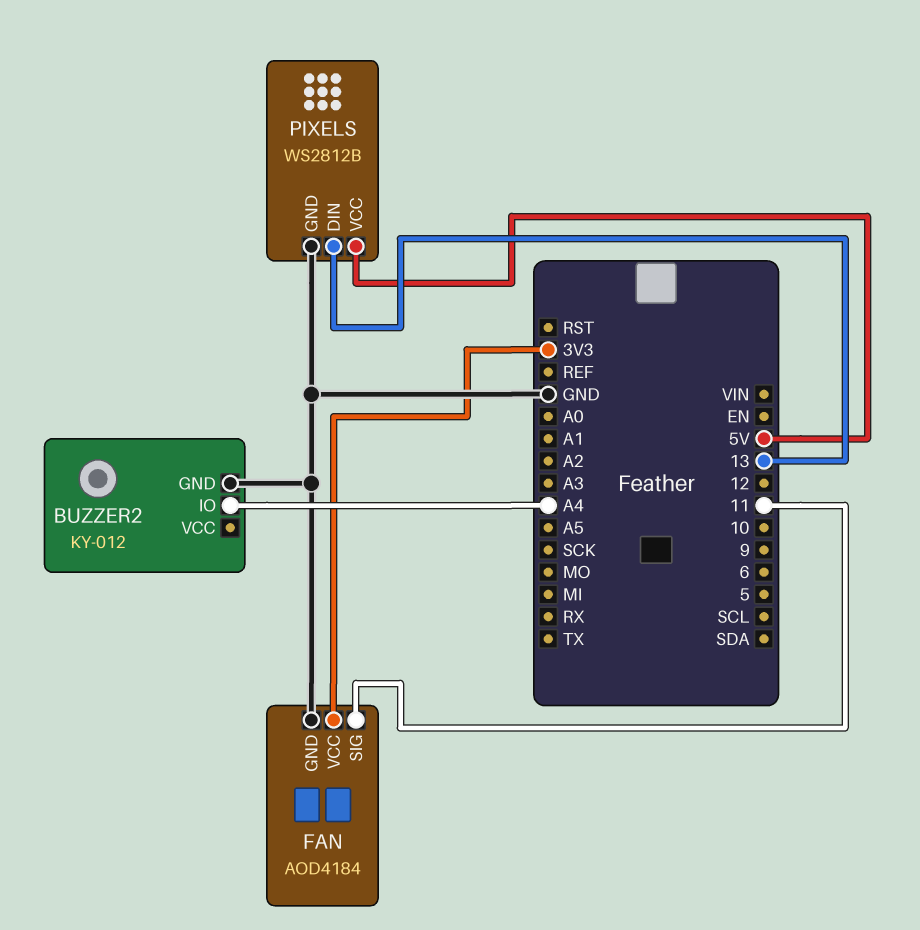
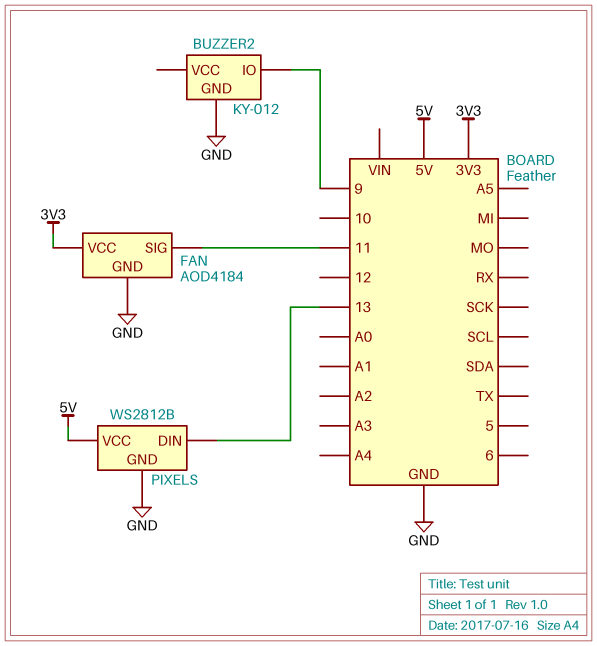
BUZZER2 pin IO: A4 -> 9

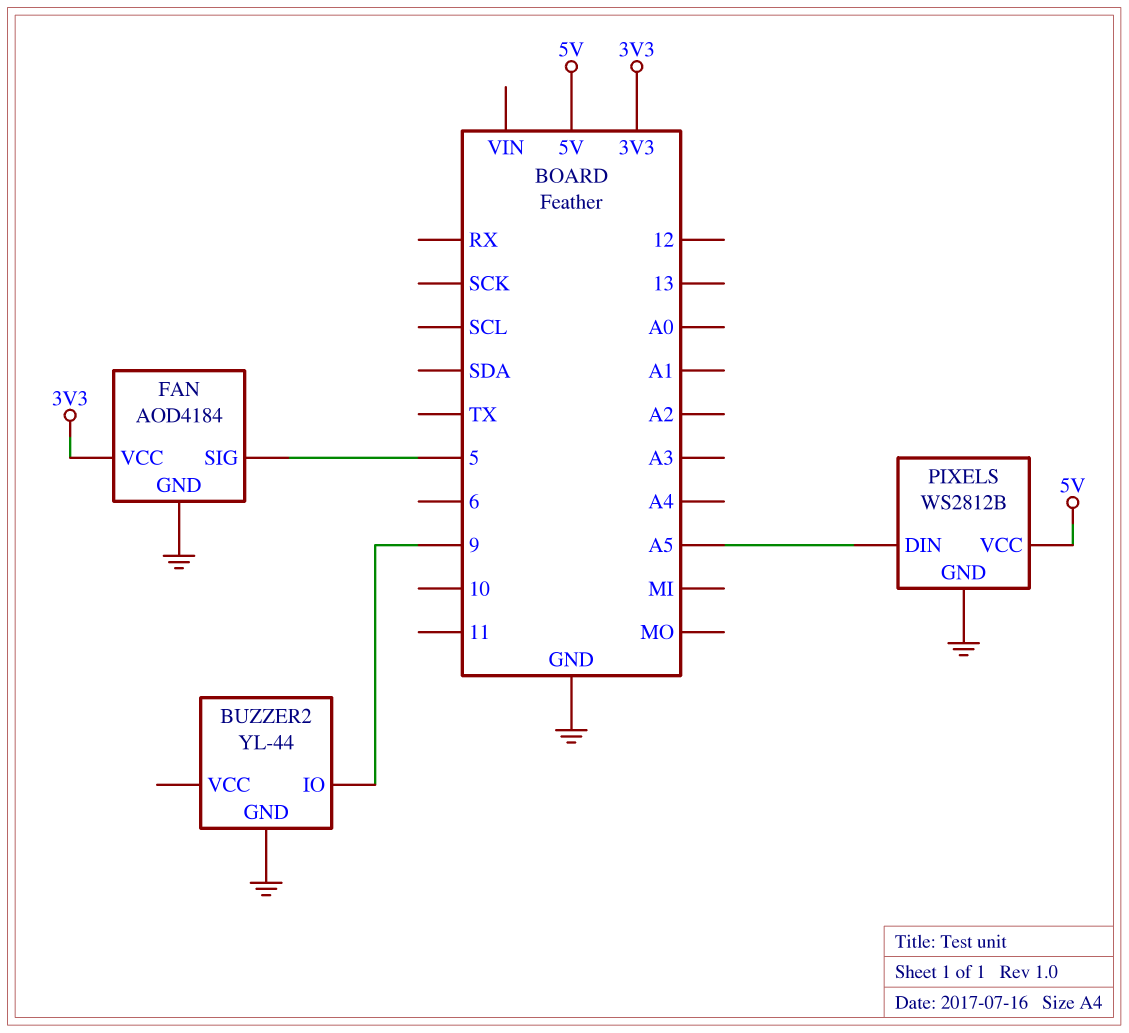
BUZZER2: KY-012 -> YL-44
FAN pin SIG: 11 -> 5
PIXELS pin DIN: 13 -> A5

